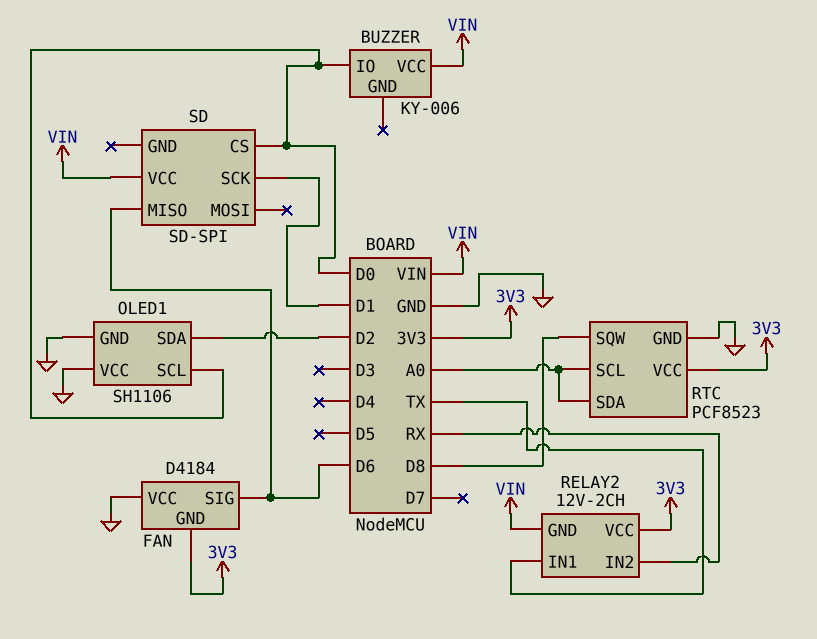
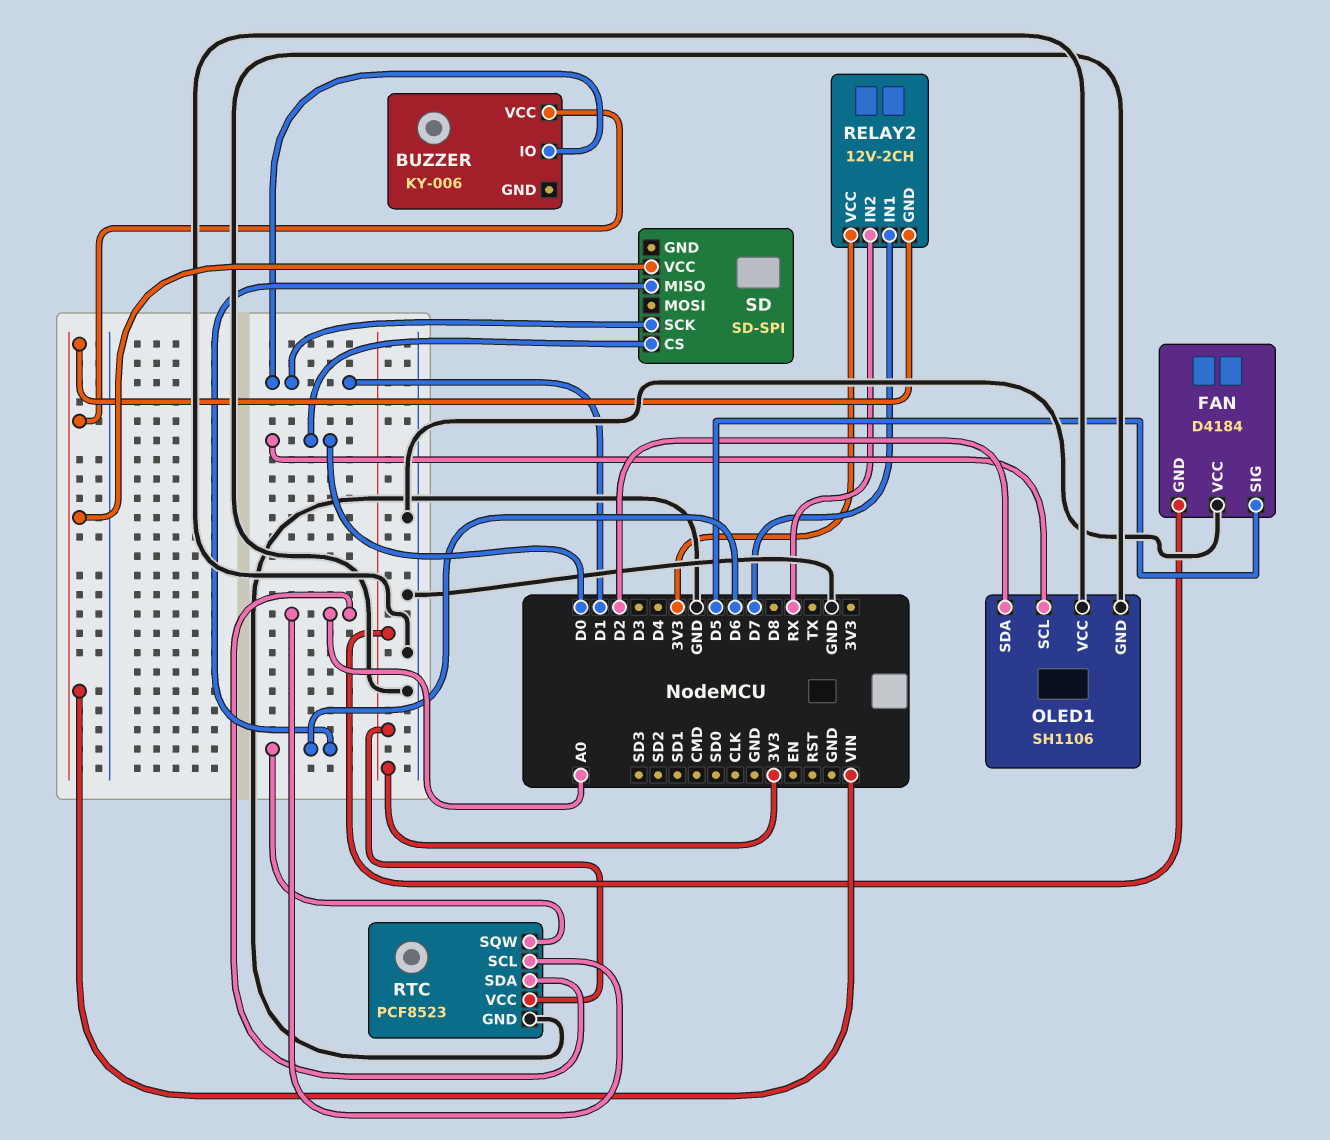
BUZZER pin IO: D0 -> D1
FAN pin SIG: D6 -> D5
RELAY2 pin IN1: TX -> D7
RTC pin SQW: D8 -> D6

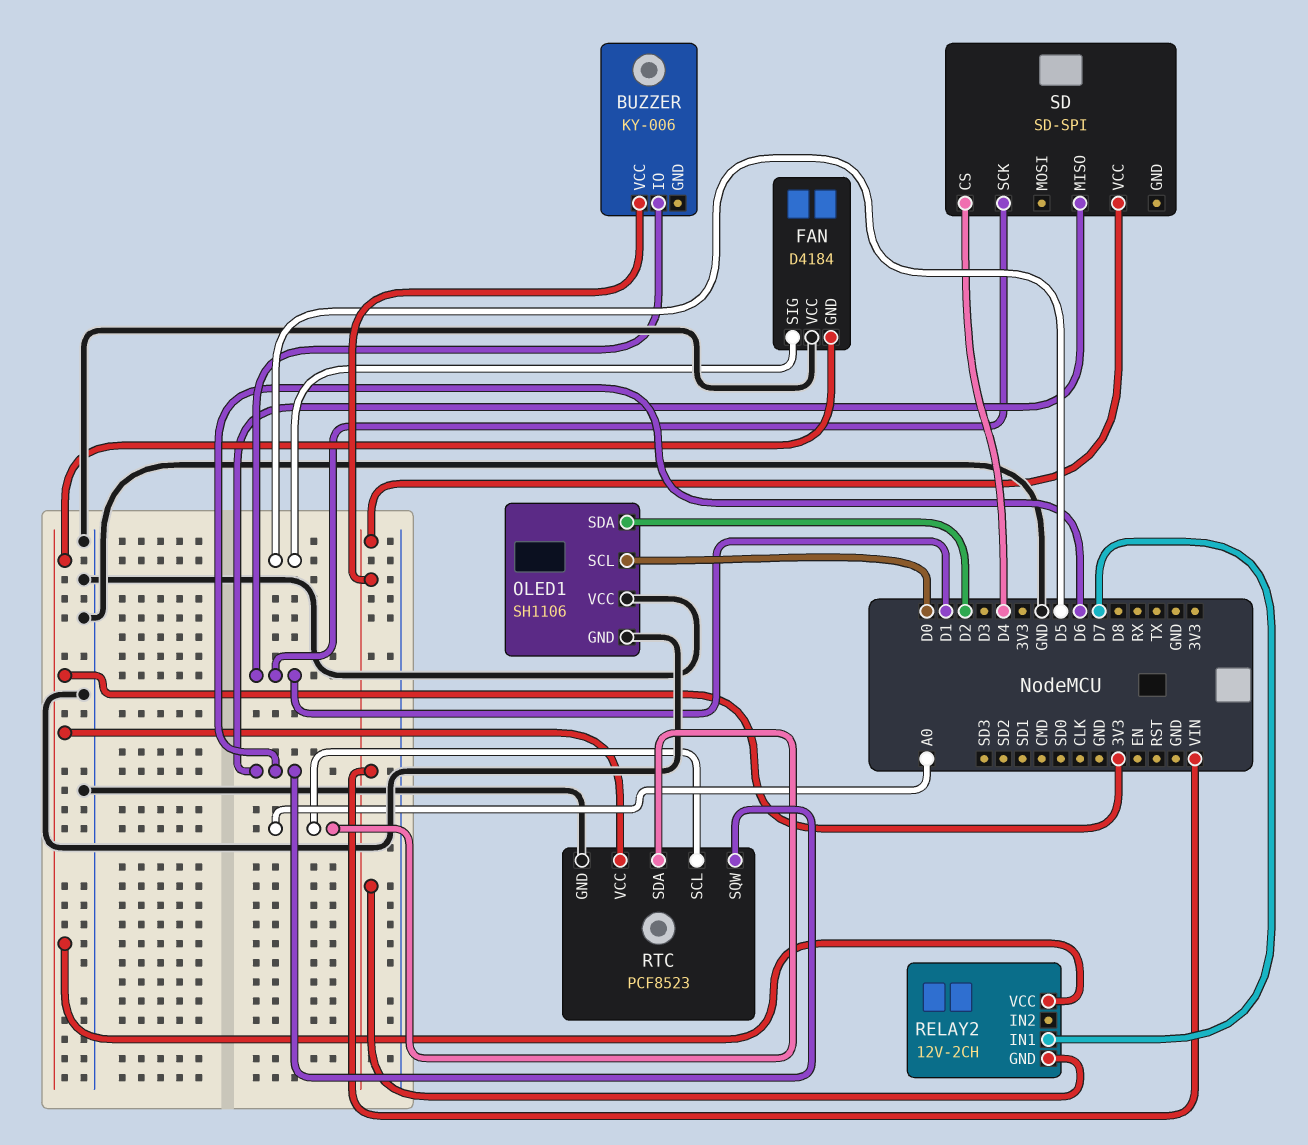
RELAY2 pin IN2: RX -> none
SD pin CS: D0 -> D4

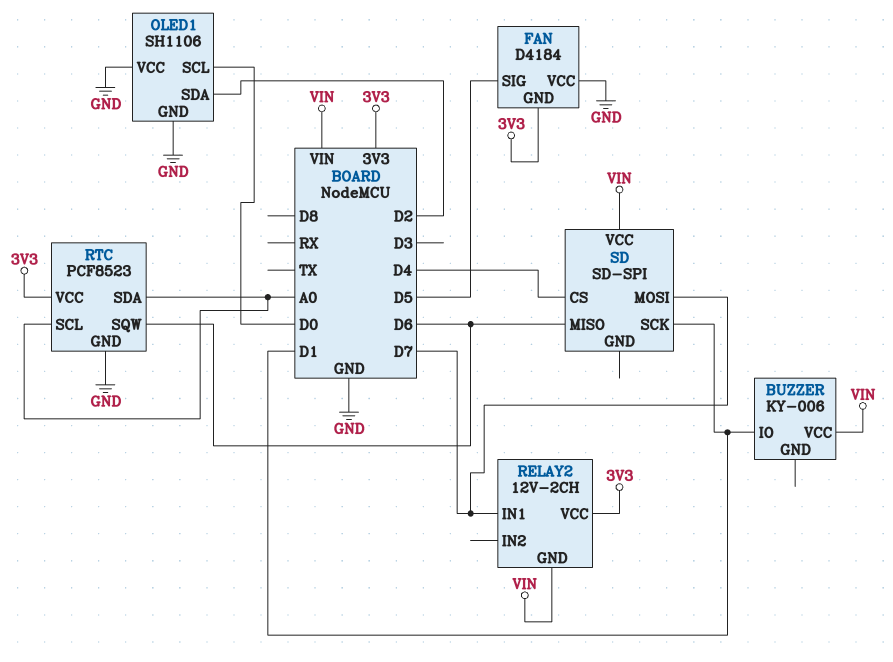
SD pin MOSI: none -> D7

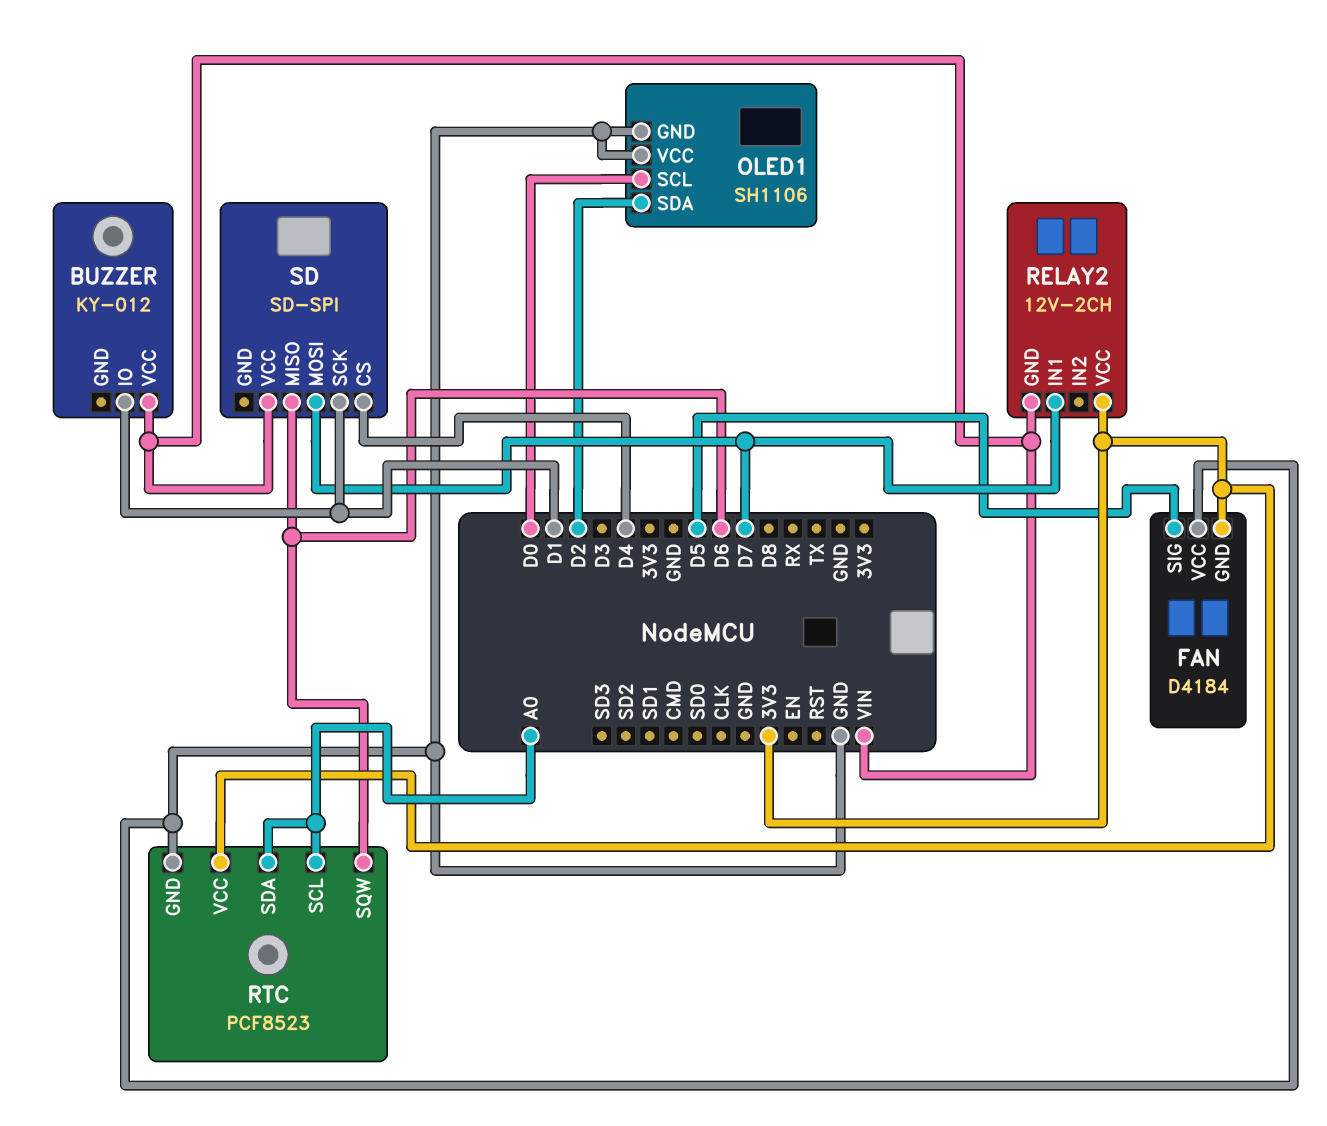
BUZZER: KY-006 -> KY-012

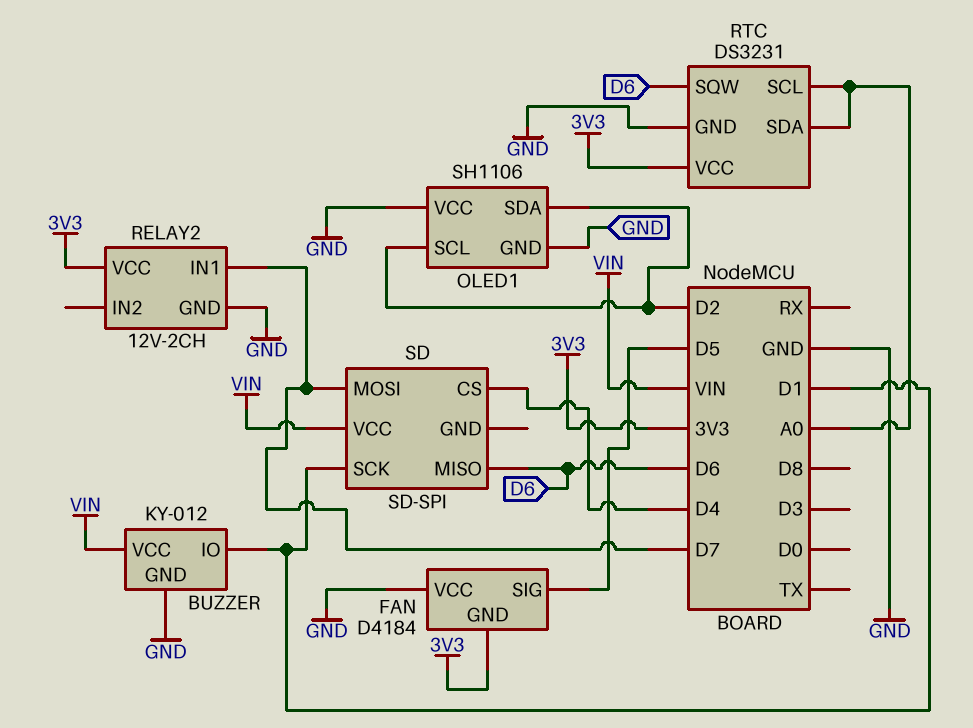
BUZZER pin GND: none -> GND
OLED1 pin SCL: D0 -> D2
RELAY2 pin GND: VIN -> GND
RTC: PCF8523 -> DS3231

